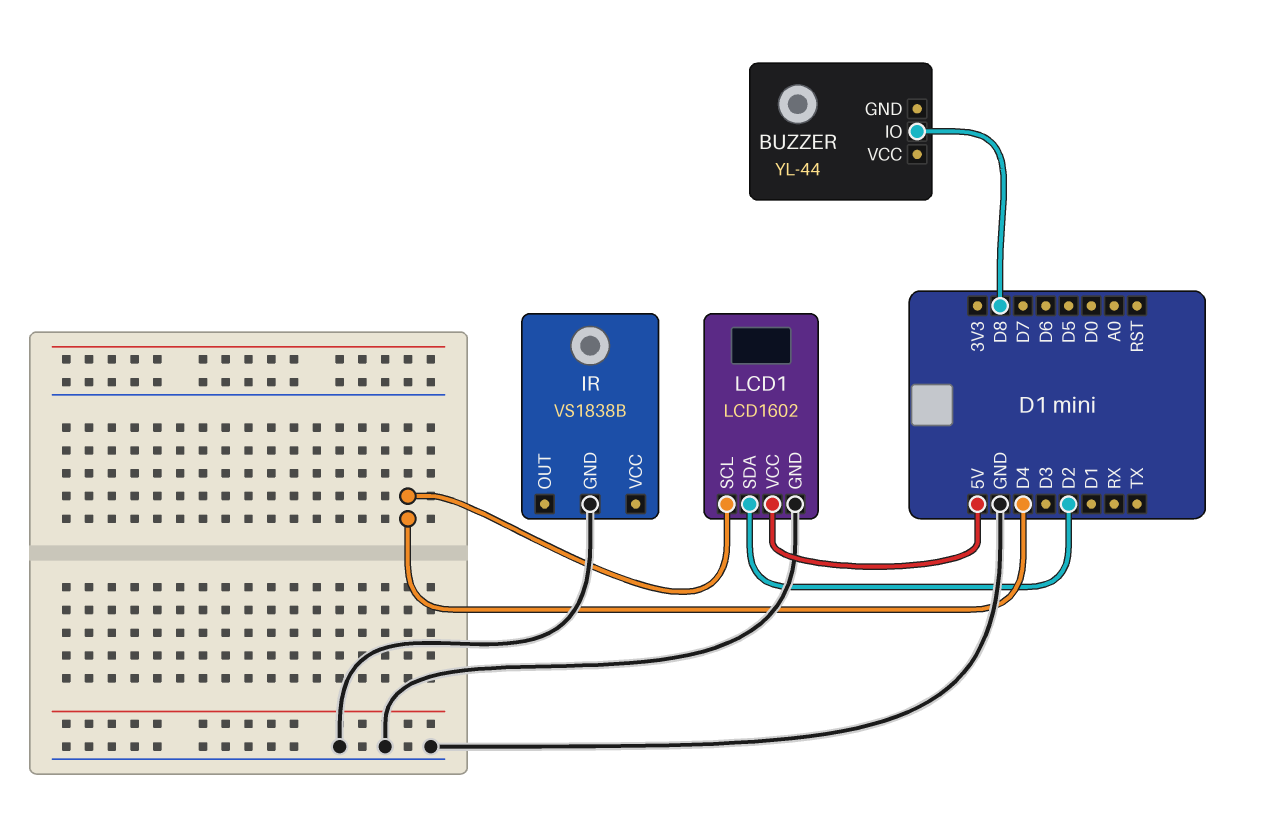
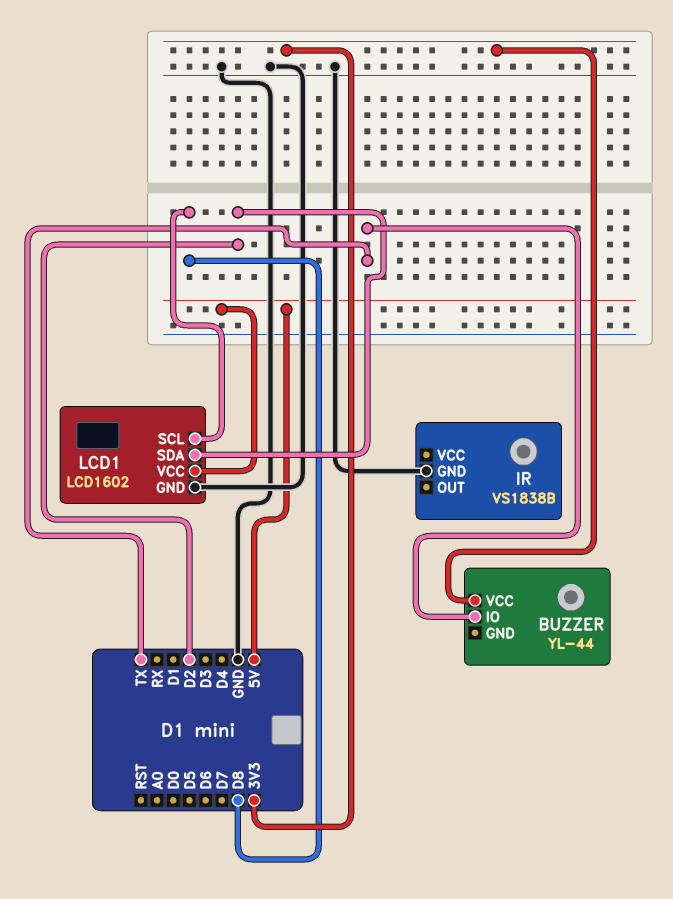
BUZZER pin IO: D8 -> TX
BUZZER pin VCC: none -> 3V3
LCD1 pin SCL: D4 -> D8

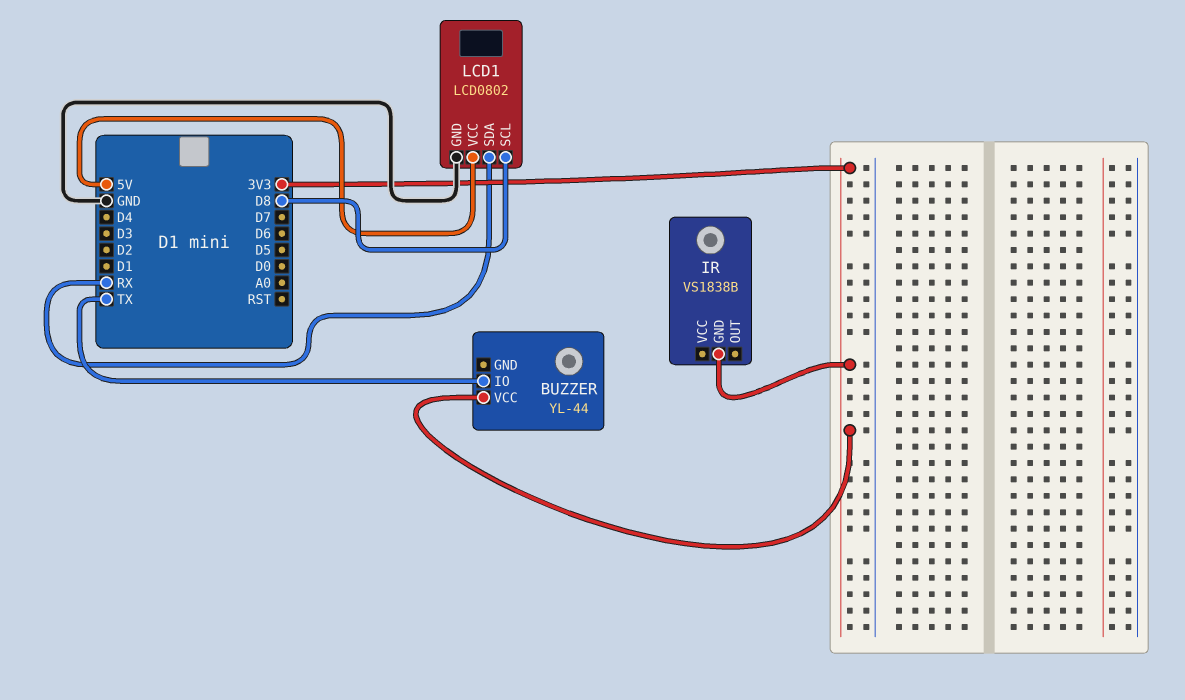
IR pin GND: GND -> 3V3
LCD1: LCD1602 -> LCD0802
LCD1 pin SDA: D2 -> RX

